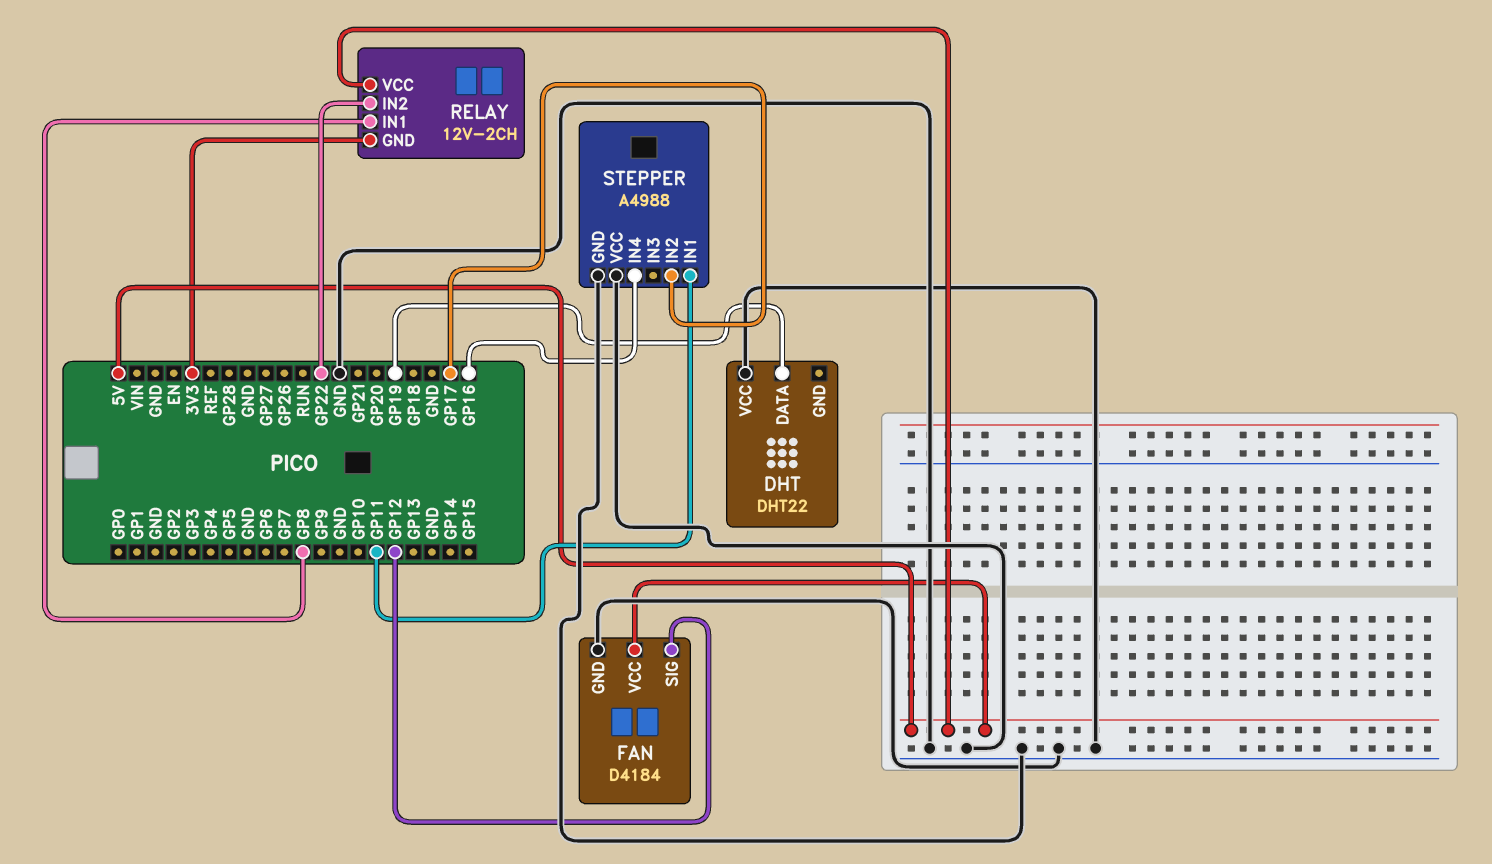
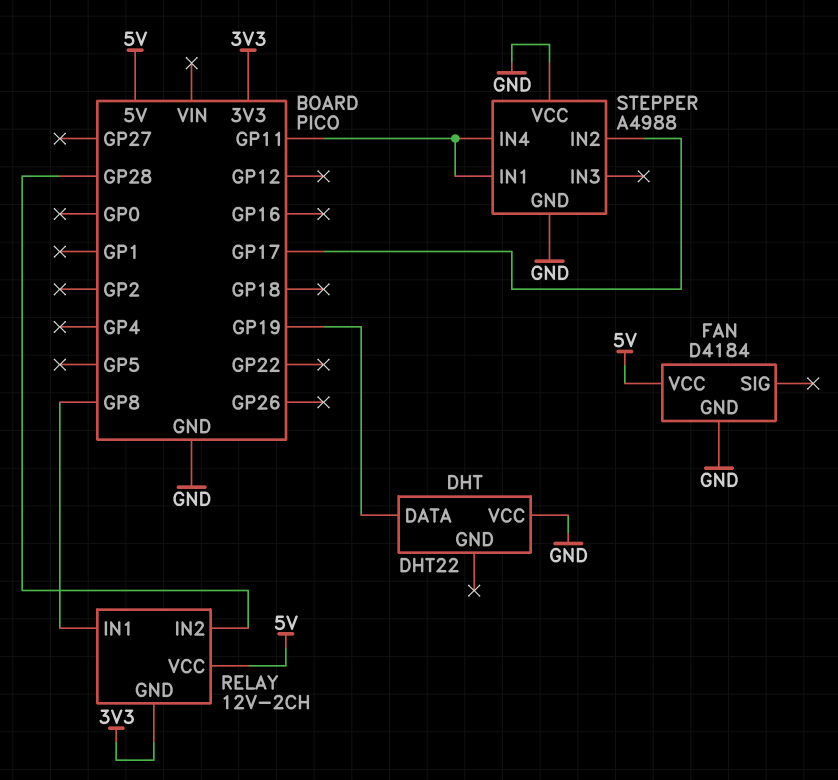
FAN pin SIG: GP12 -> none
RELAY pin IN2: GP22 -> GP28
STEPPER pin IN4: GP16 -> GP11

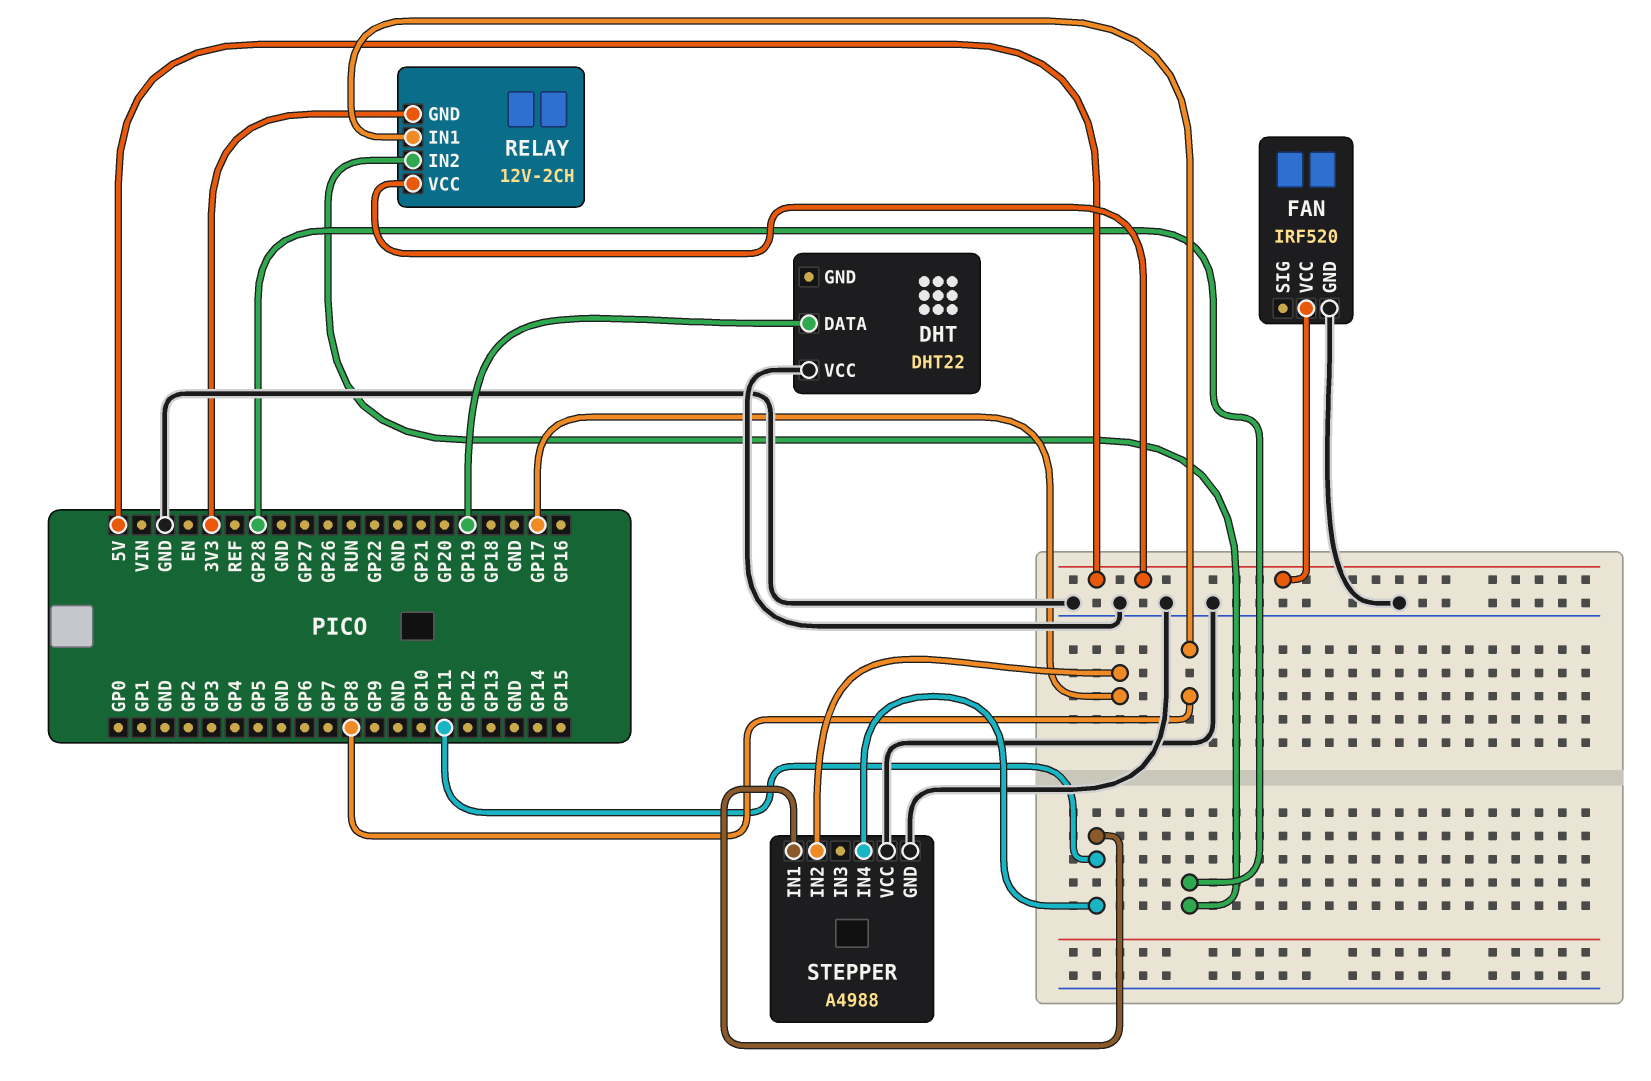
FAN: D4184 -> IRF520

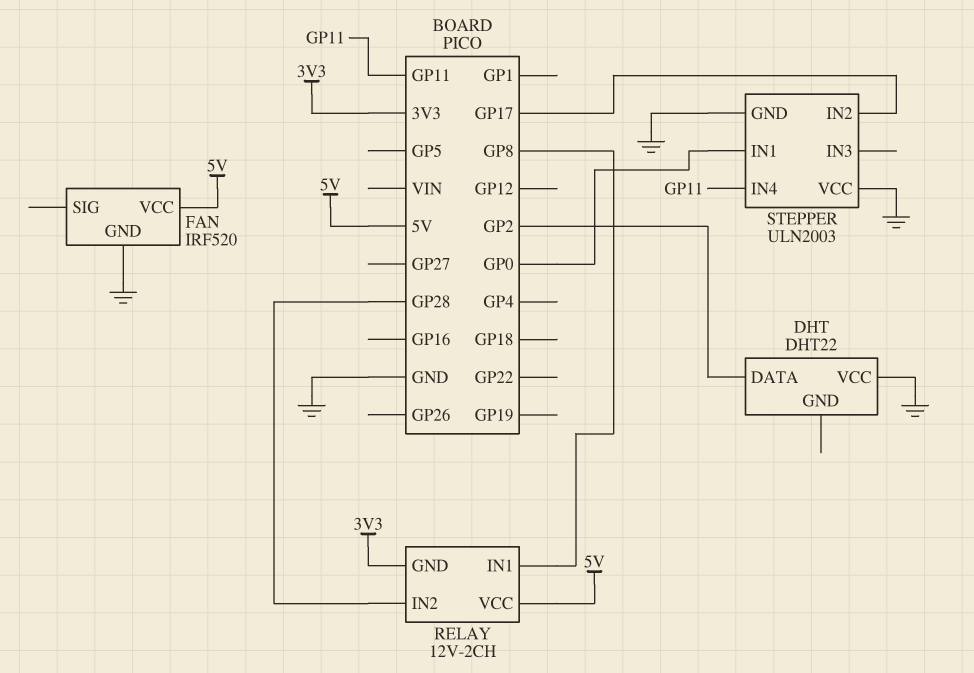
DHT pin DATA: GP19 -> GP2
STEPPER: A4988 -> ULN2003
STEPPER pin IN1: GP11 -> GP0

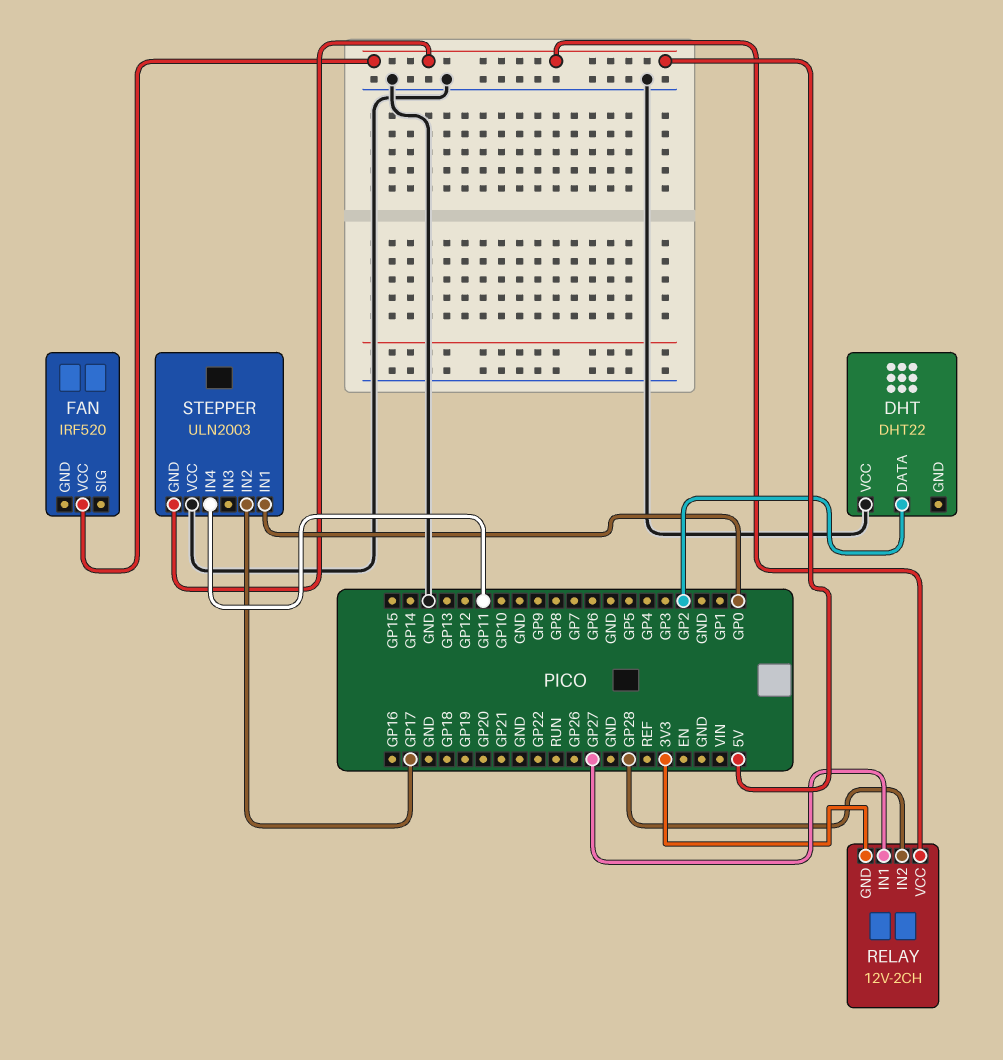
FAN pin GND: GND -> none
RELAY pin IN1: GP8 -> GP27
STEPPER pin GND: GND -> 5V

